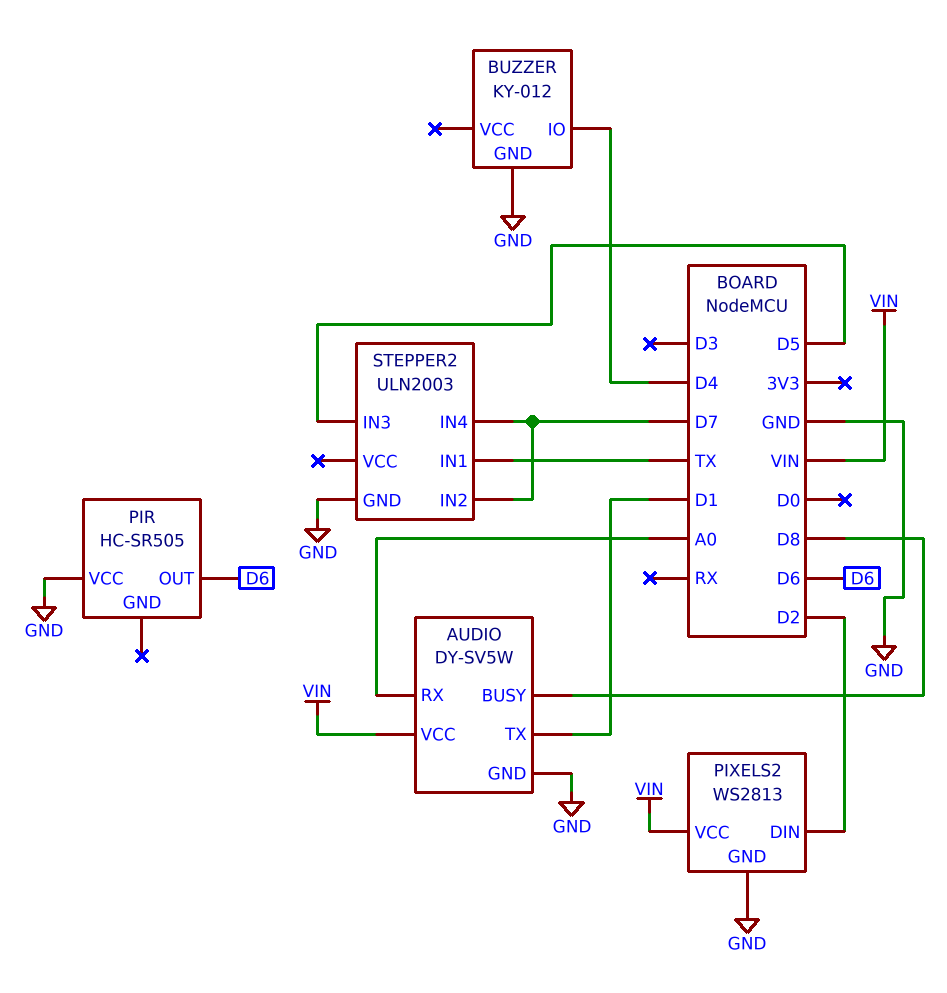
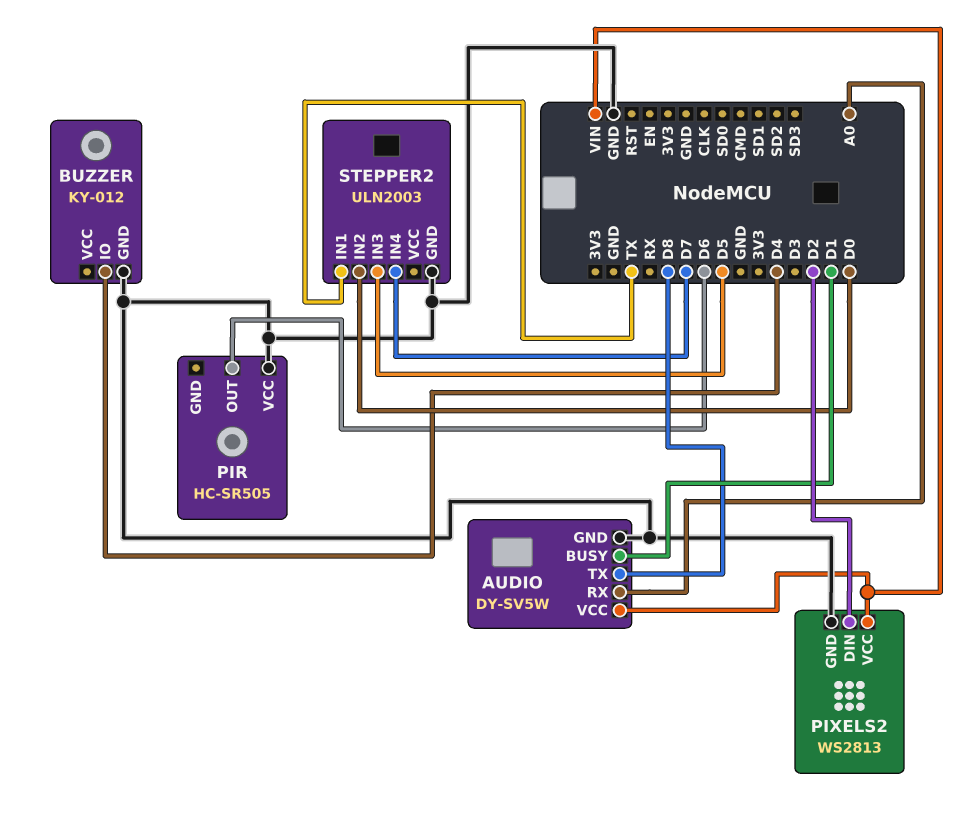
AUDIO pin BUSY: D8 -> D1
AUDIO pin TX: D1 -> D8
STEPPER2 pin IN2: D7 -> D0

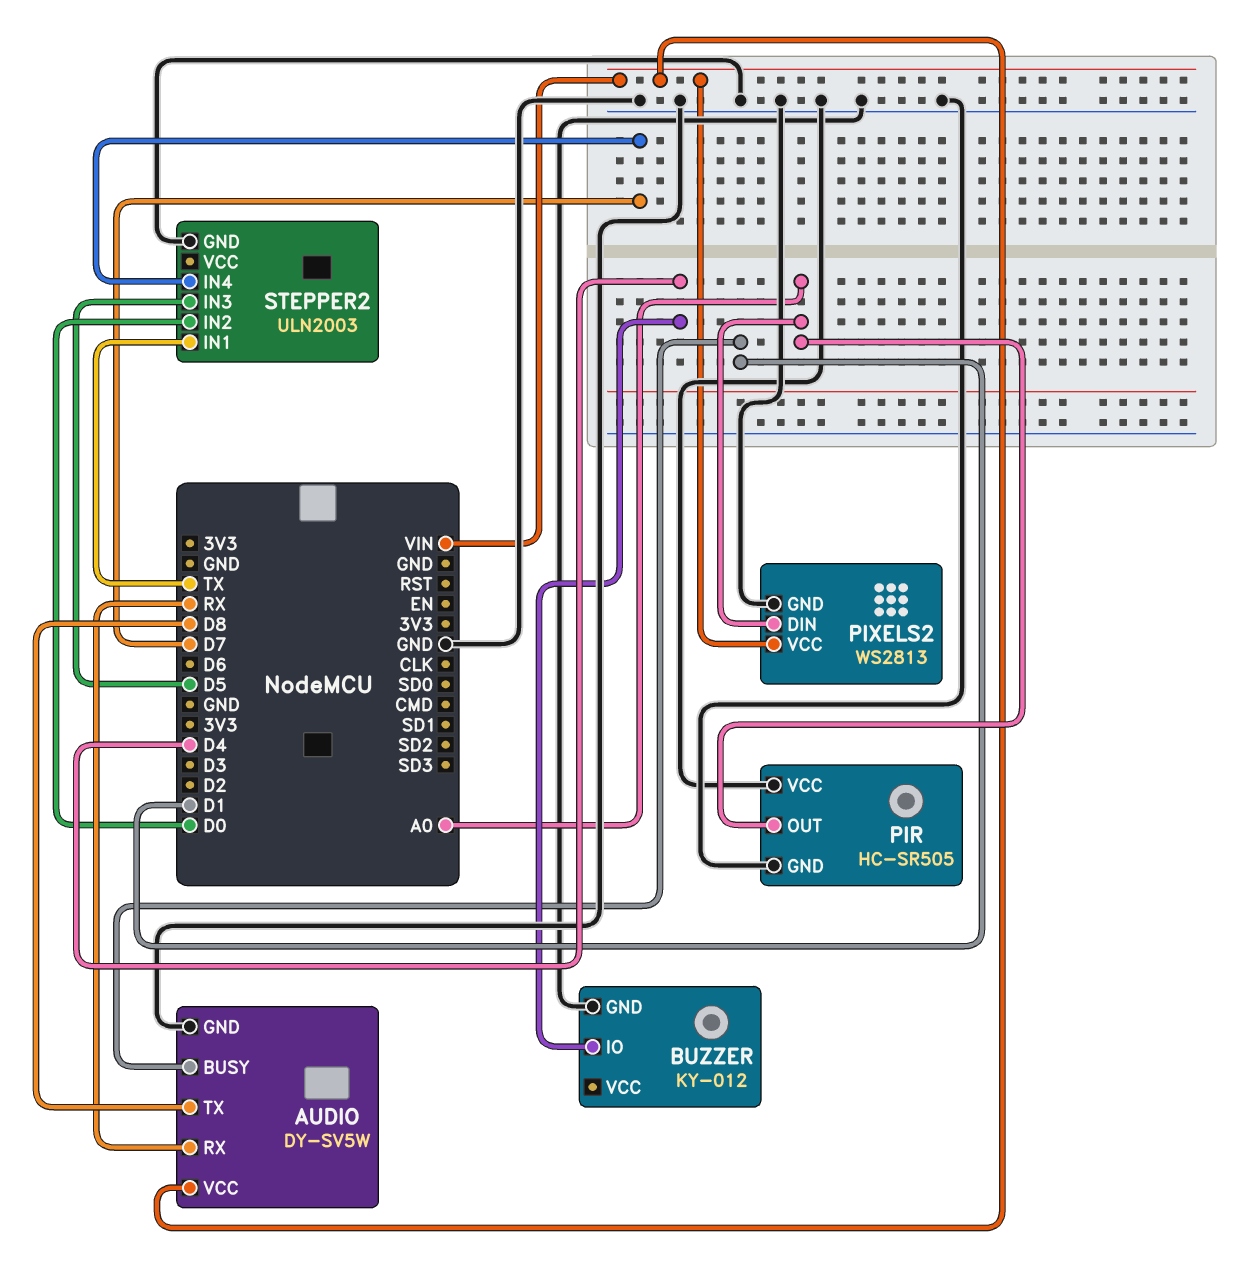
AUDIO pin RX: A0 -> RX
PIR pin GND: none -> GND
PIR pin OUT: D6 -> A0
PIXELS2 pin DIN: D2 -> A0

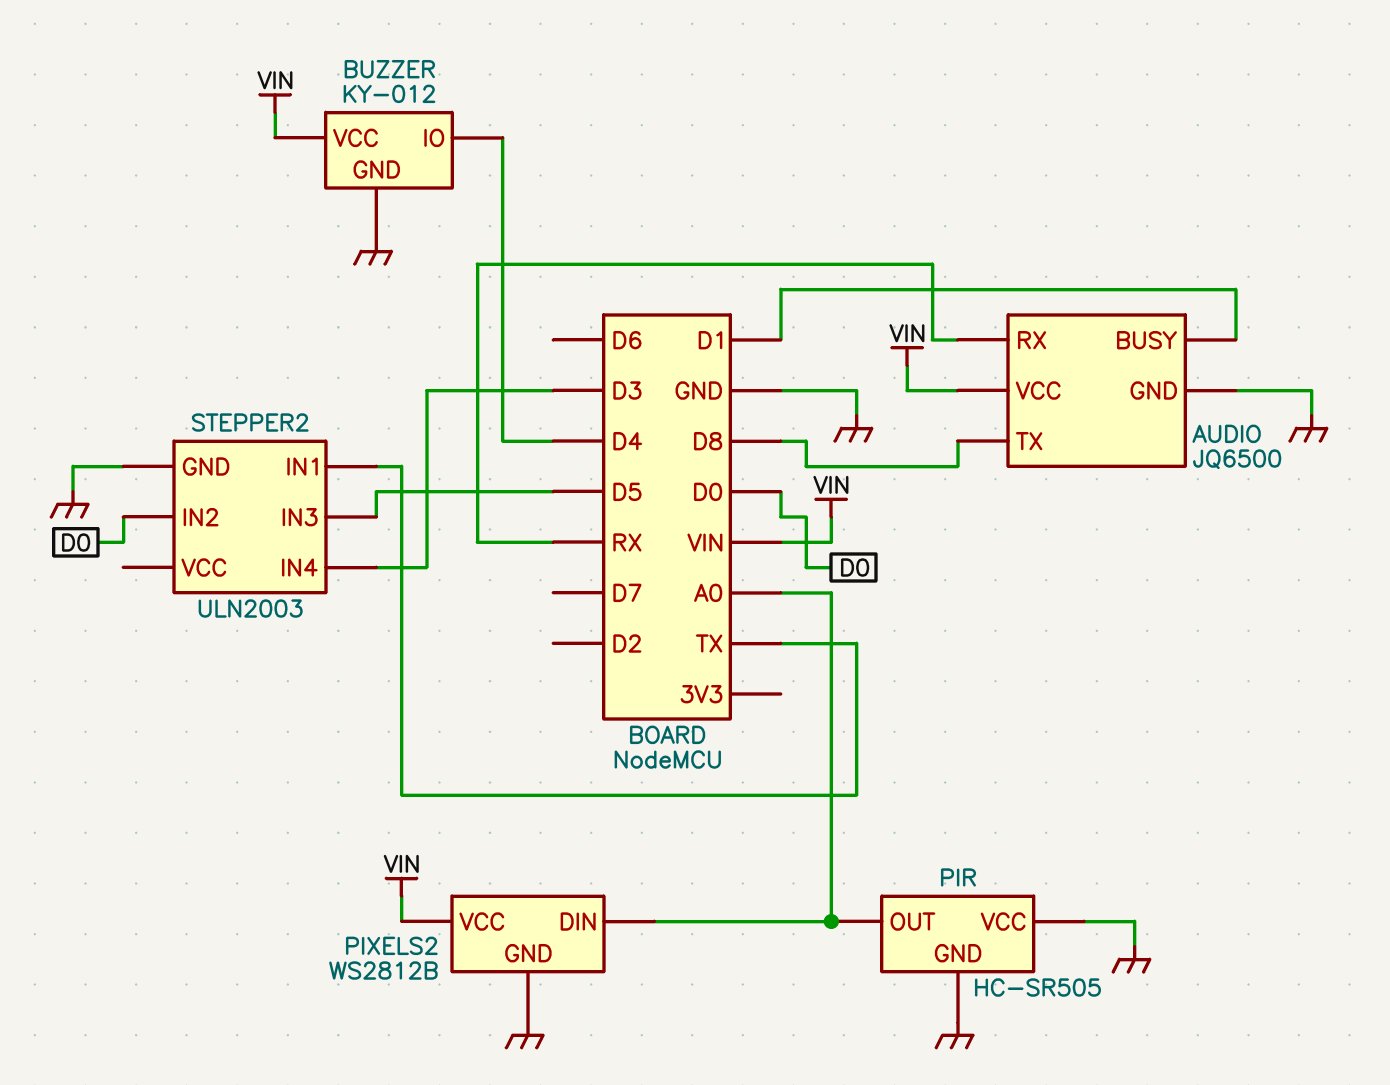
AUDIO: DY-SV5W -> JQ6500
BUZZER pin VCC: none -> VIN
PIXELS2: WS2813 -> WS2812B
STEPPER2 pin IN4: D7 -> D3

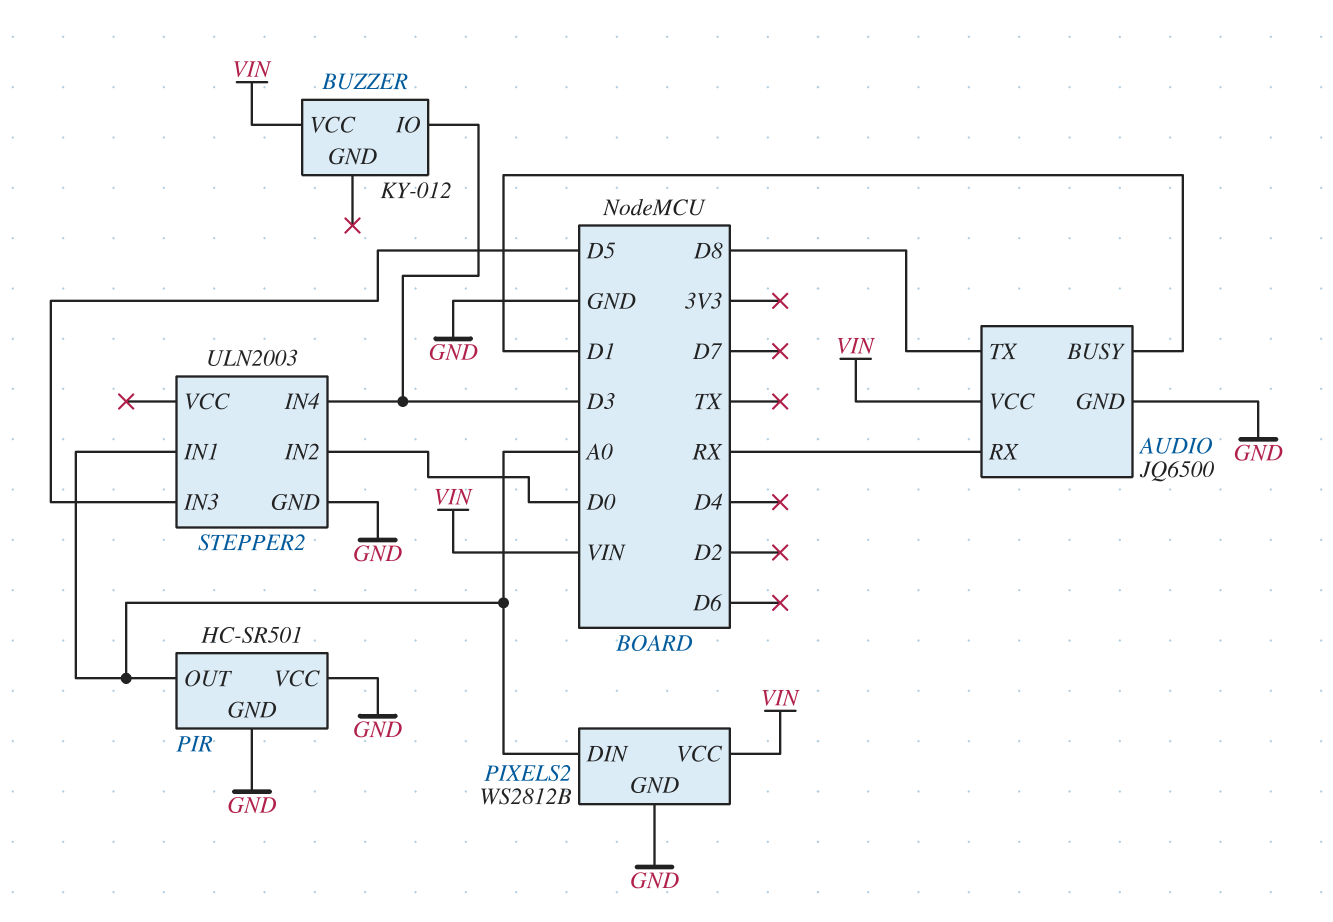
BUZZER pin GND: GND -> none
BUZZER pin IO: D4 -> D3
PIR: HC-SR505 -> HC-SR501
STEPPER2 pin IN1: TX -> A0

